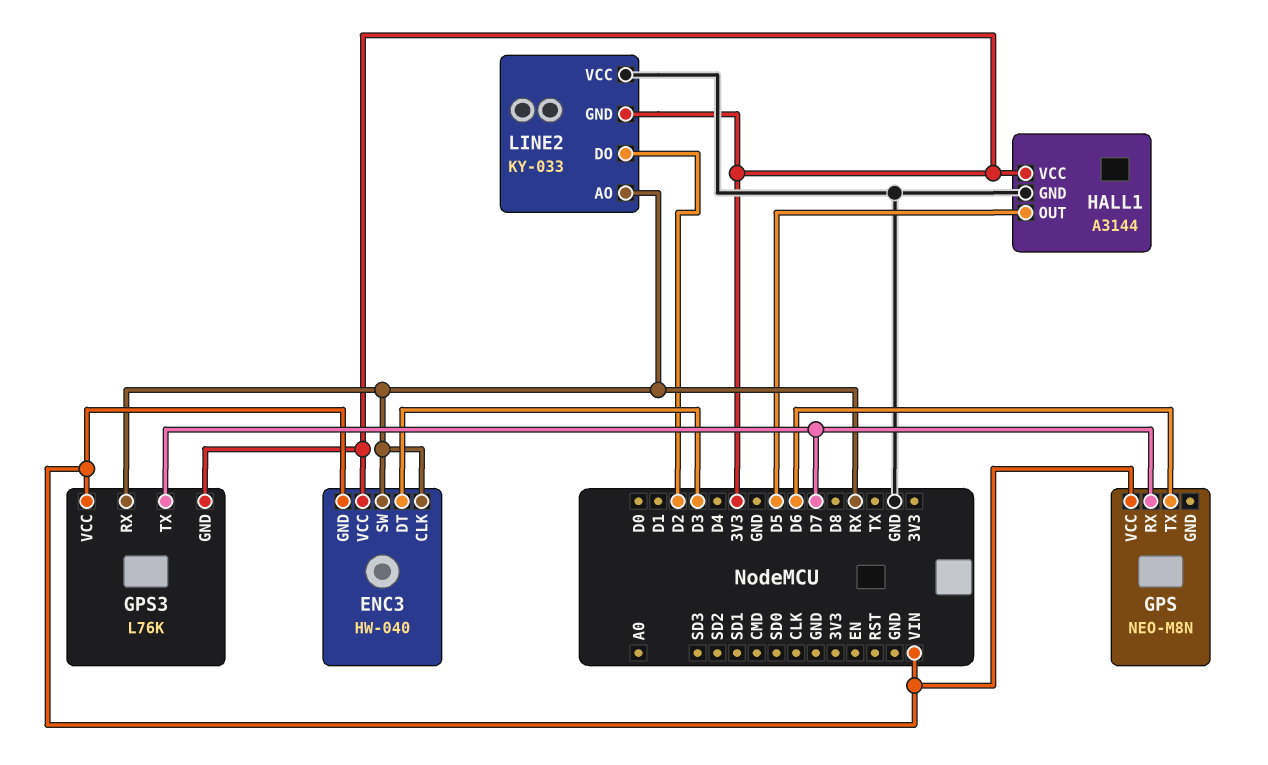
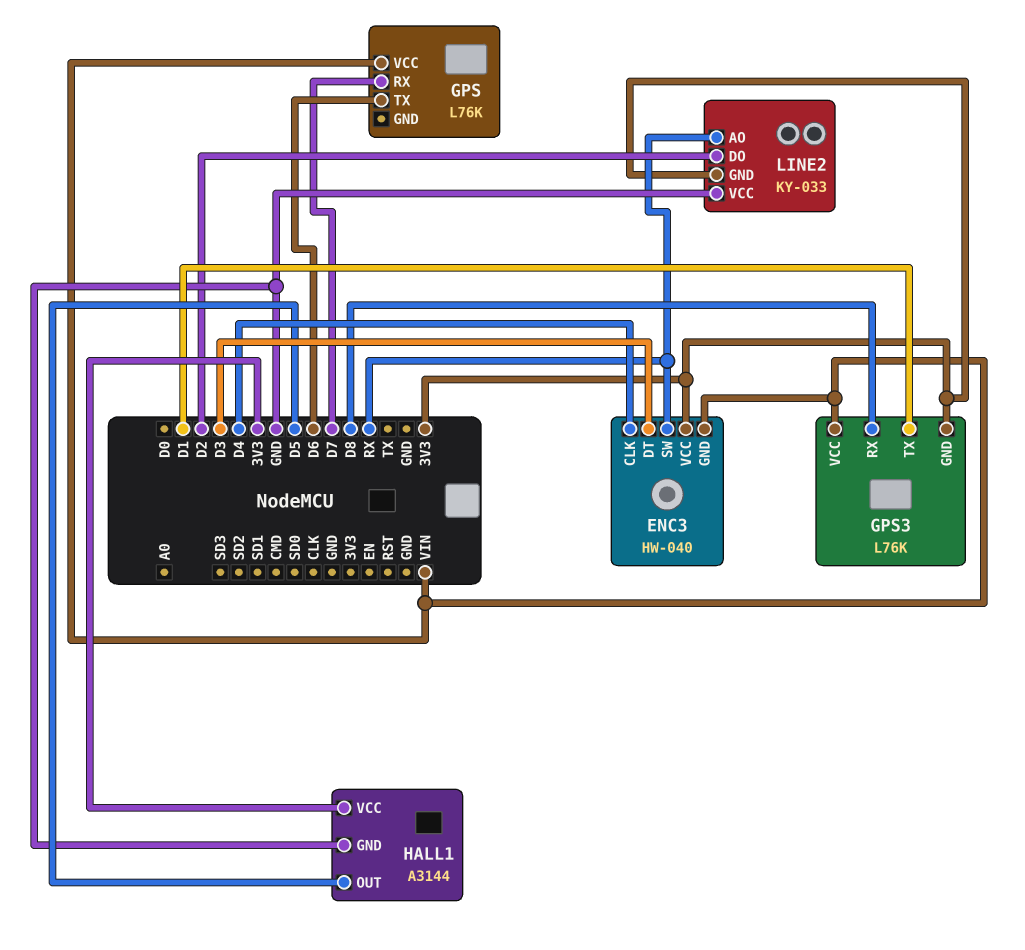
ENC3 pin CLK: RX -> D4
GPS: NEO-M8N -> L76K
GPS3 pin RX: RX -> D8
GPS3 pin TX: D7 -> D1

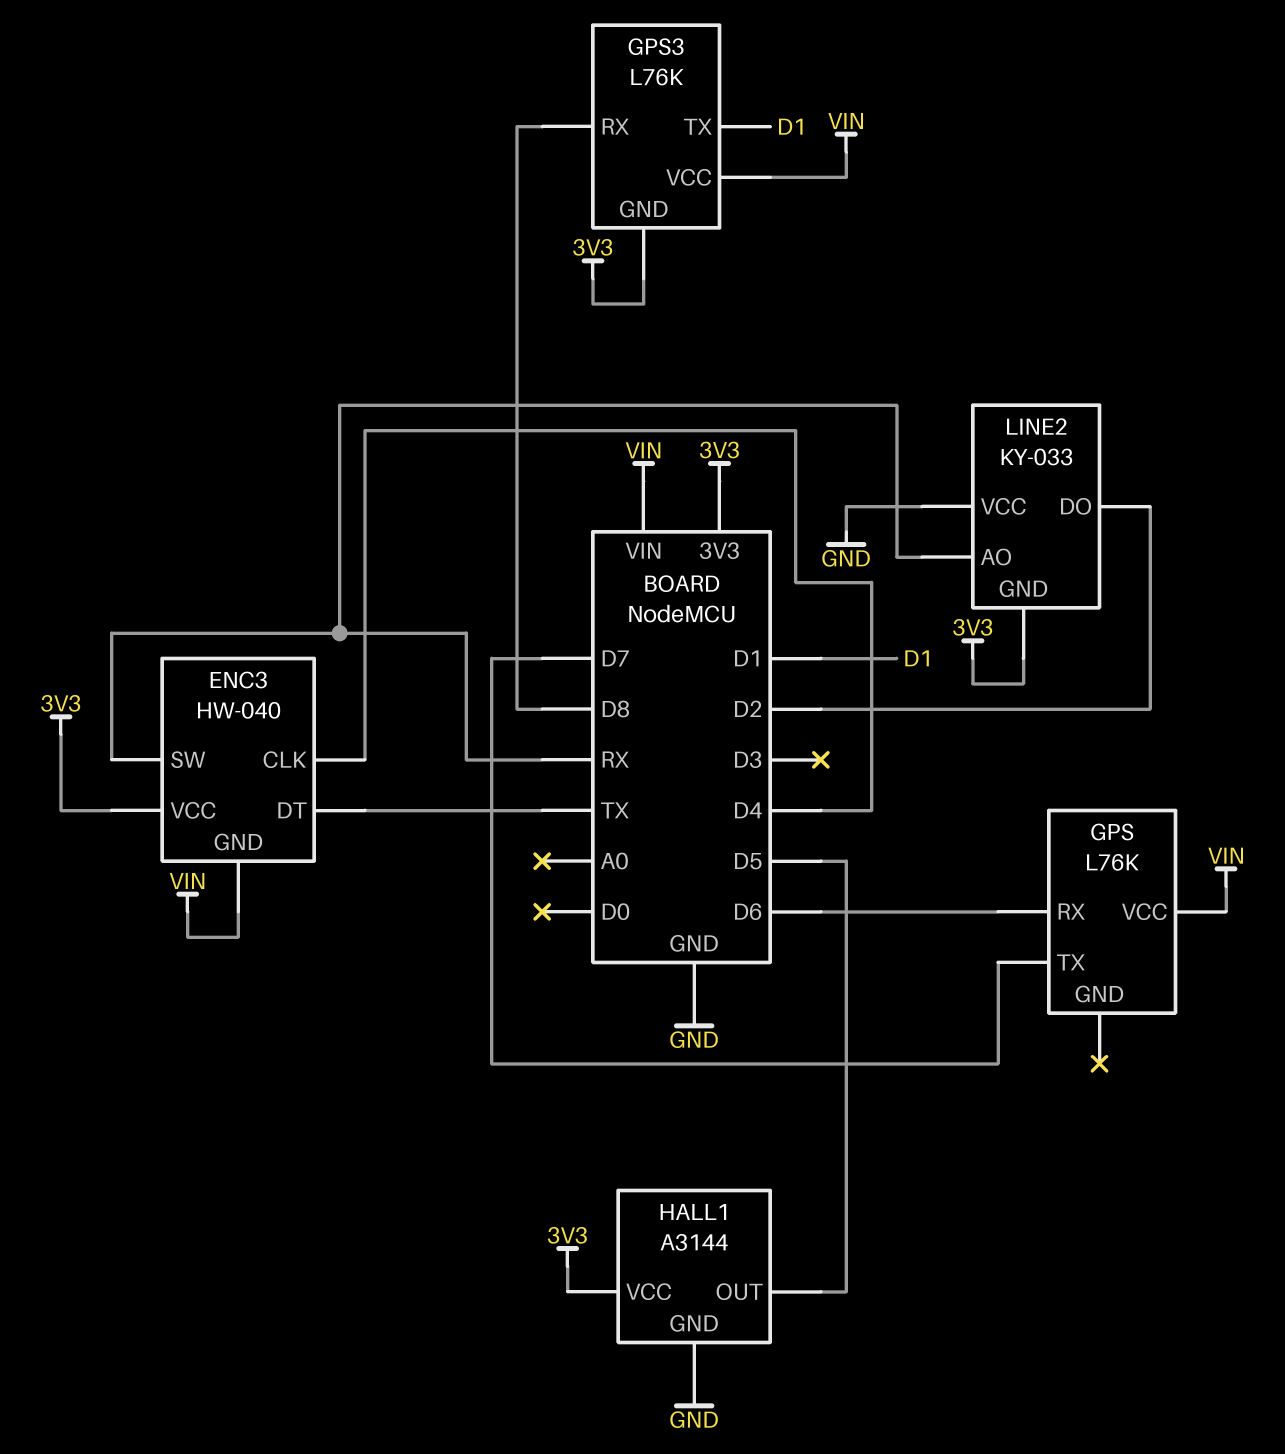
ENC3 pin DT: D3 -> TX
GPS pin RX: D7 -> D6
GPS pin TX: D6 -> D7

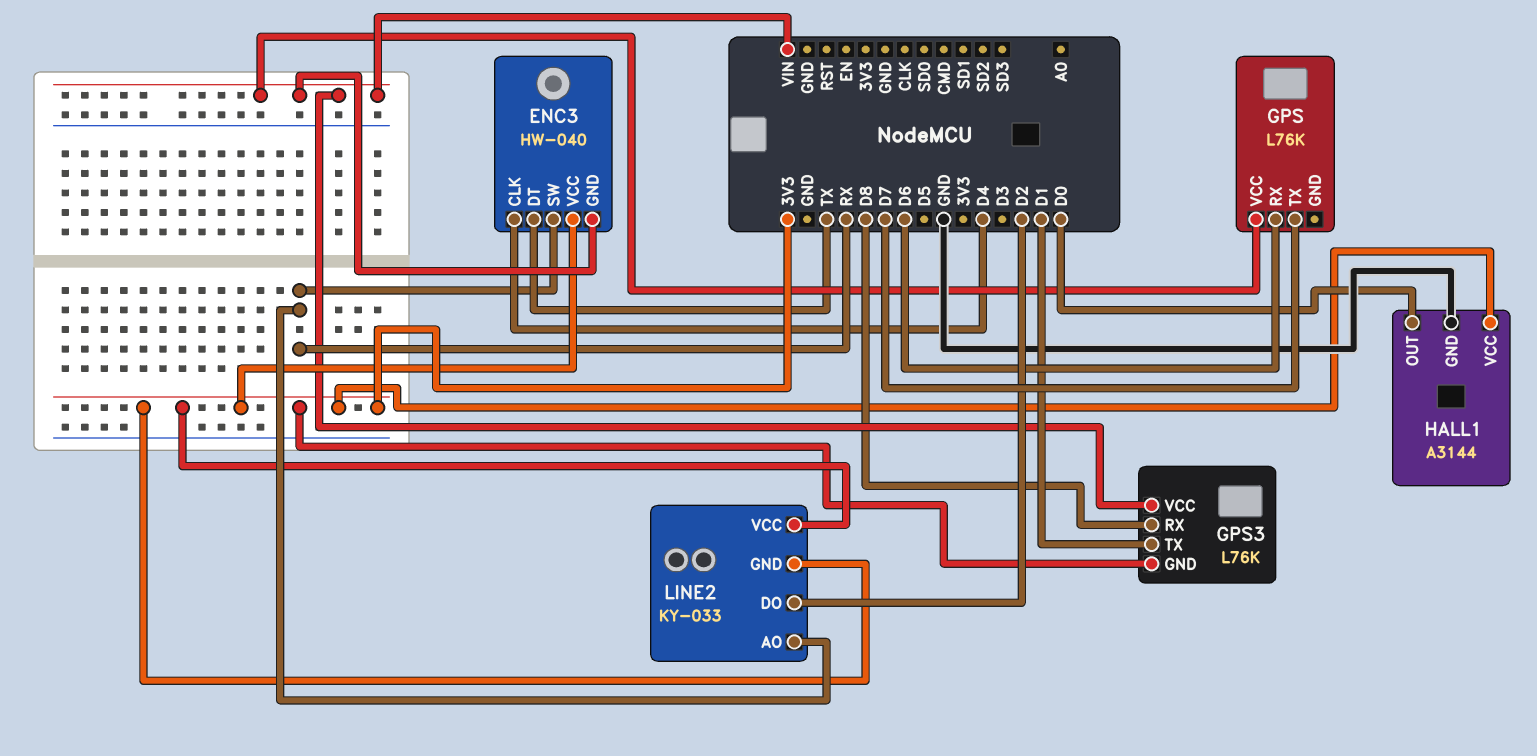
HALL1 pin OUT: D5 -> D0
LINE2 pin VCC: GND -> 3V3

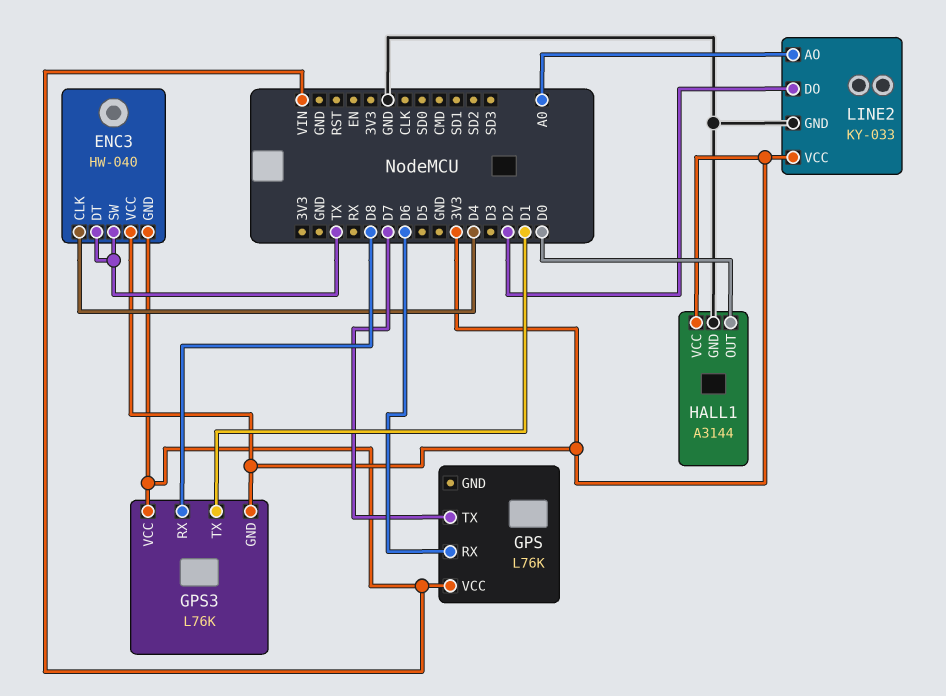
ENC3 pin SW: RX -> TX
LINE2 pin AO: RX -> A0
LINE2 pin GND: 3V3 -> GND

